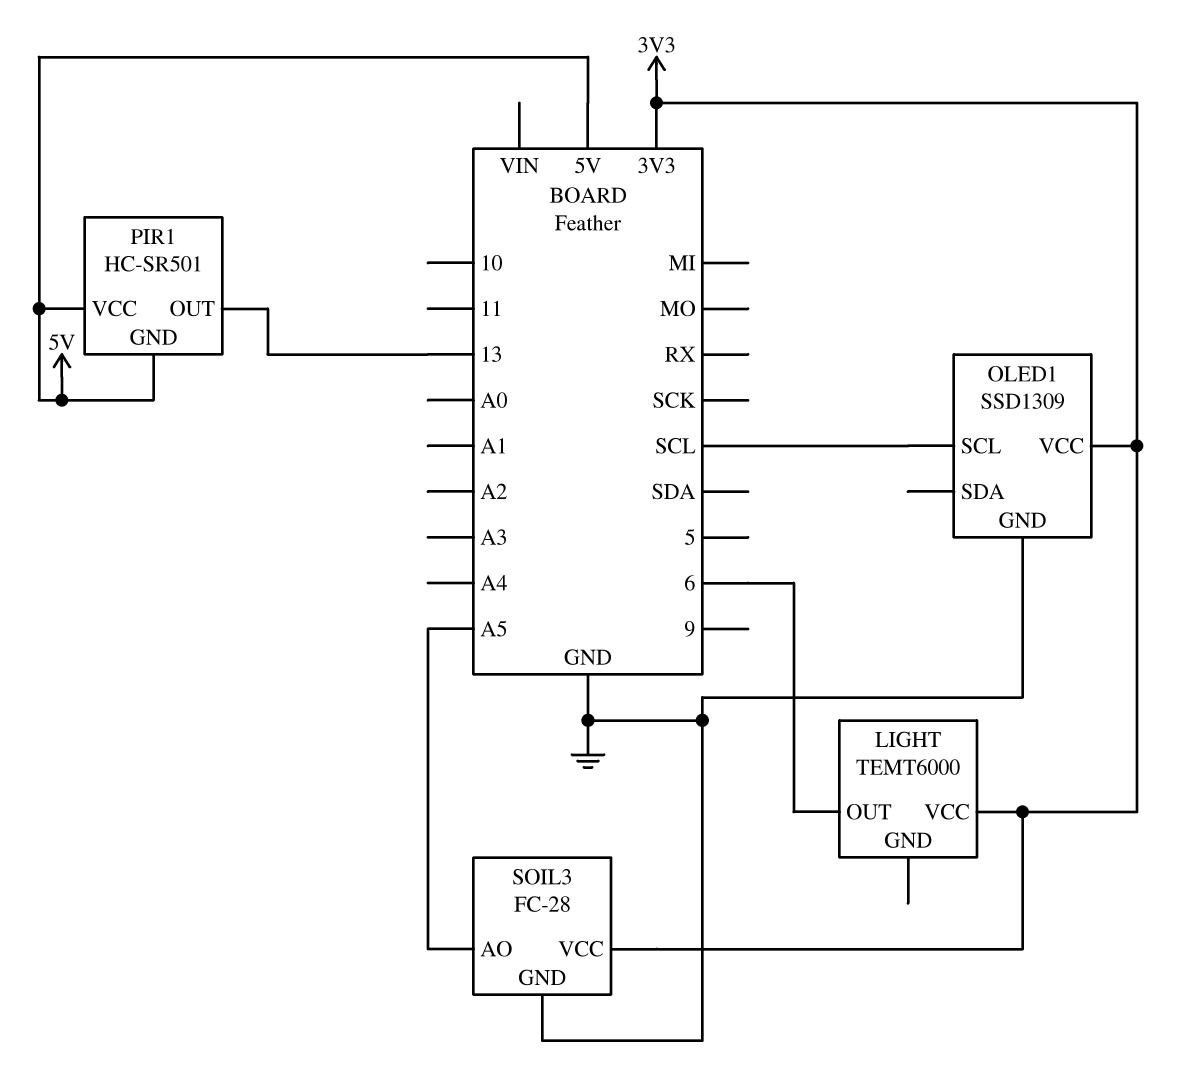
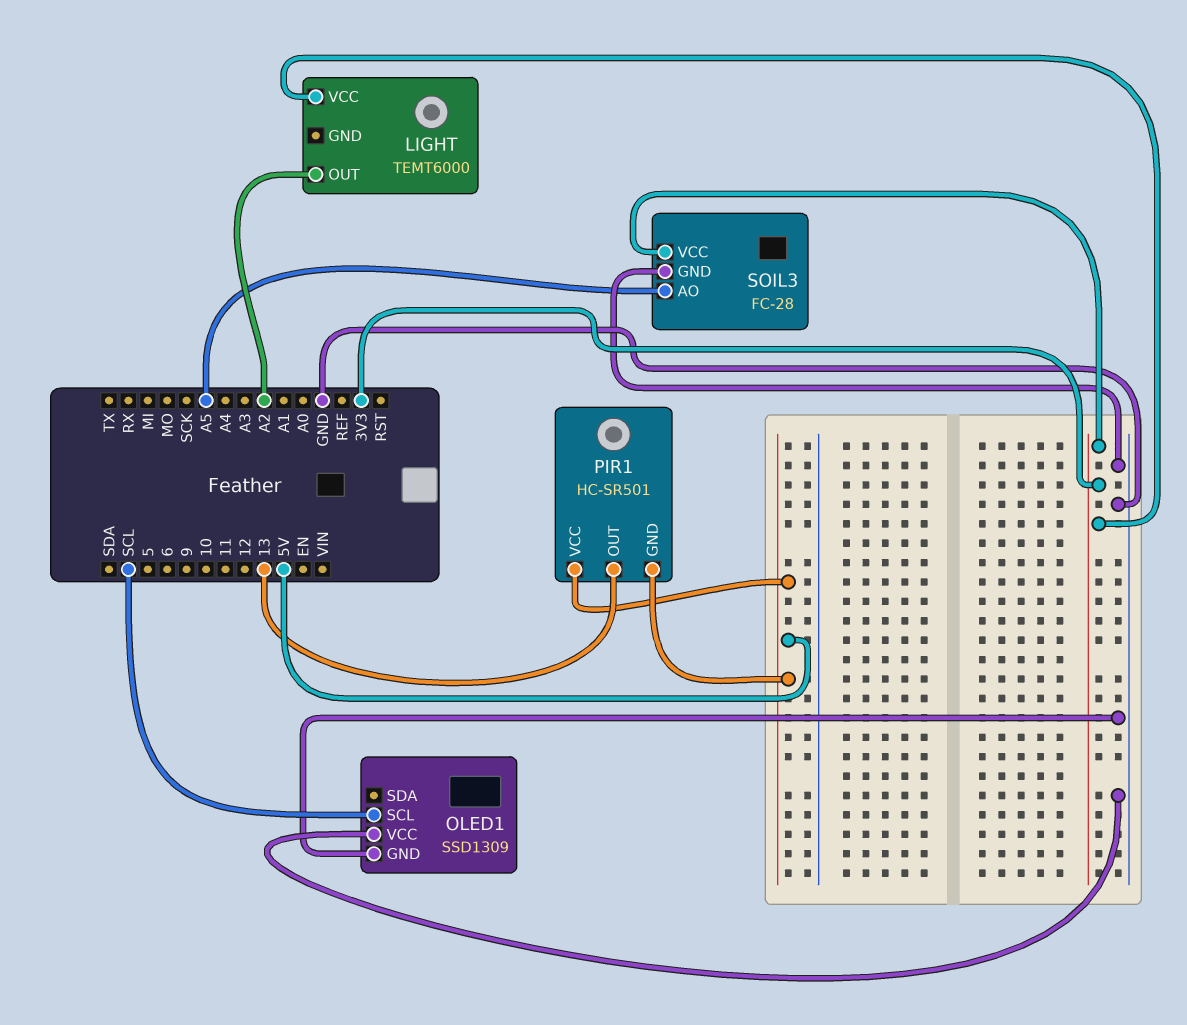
LIGHT pin OUT: 6 -> A2
OLED1 pin VCC: 3V3 -> GND

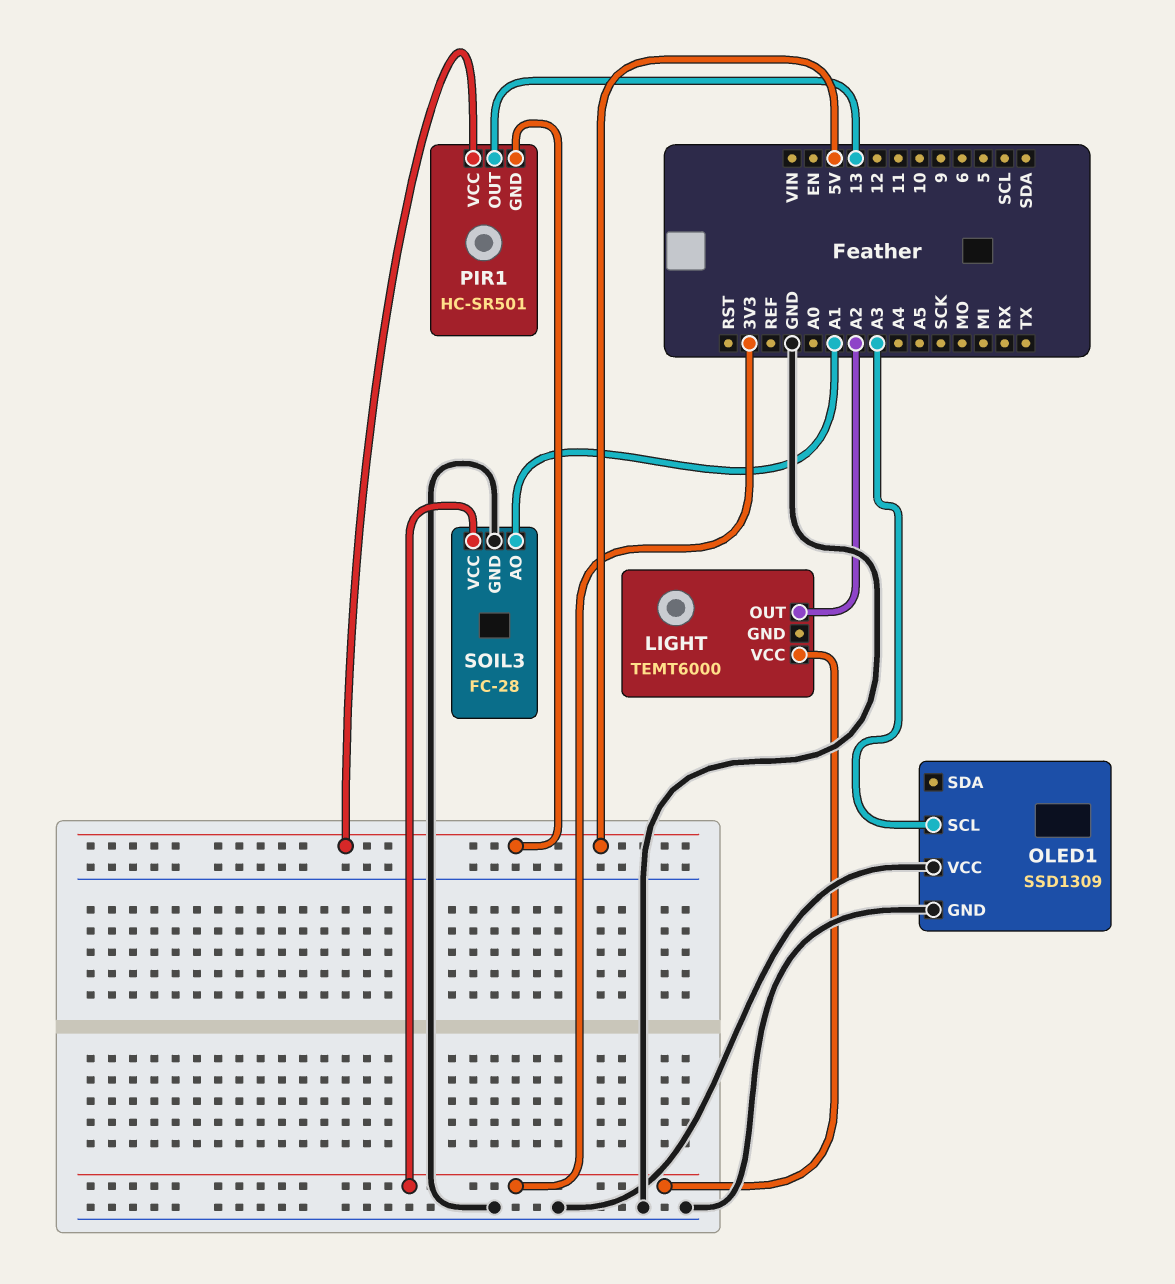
OLED1 pin SCL: SCL -> A3
SOIL3 pin AO: A5 -> A1

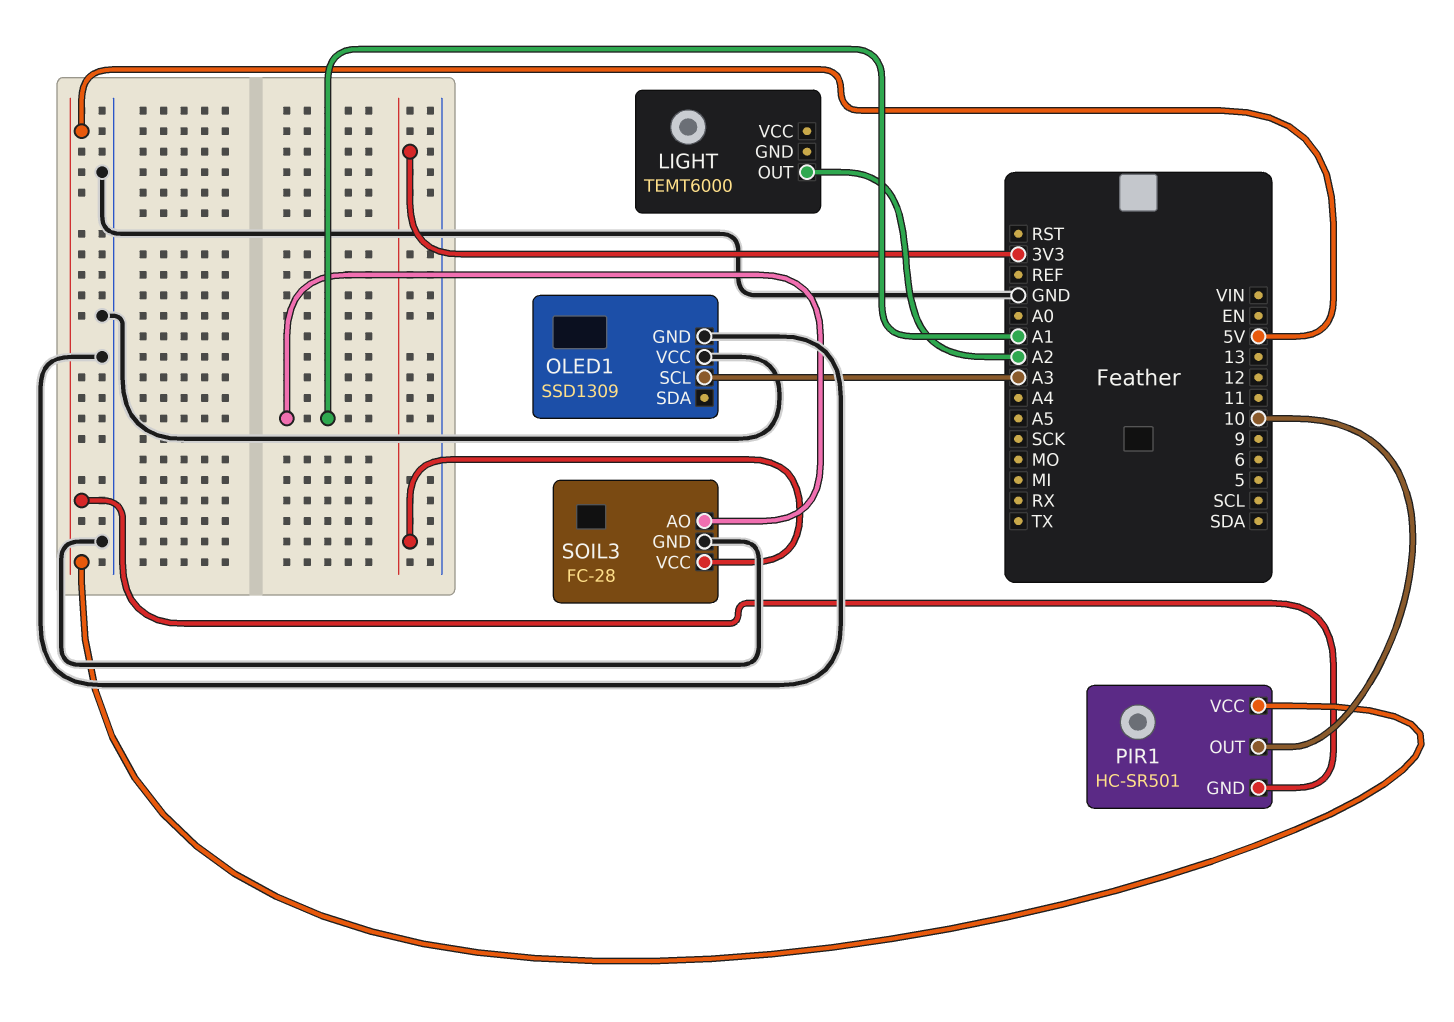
LIGHT pin VCC: 3V3 -> none
PIR1 pin OUT: 13 -> 10

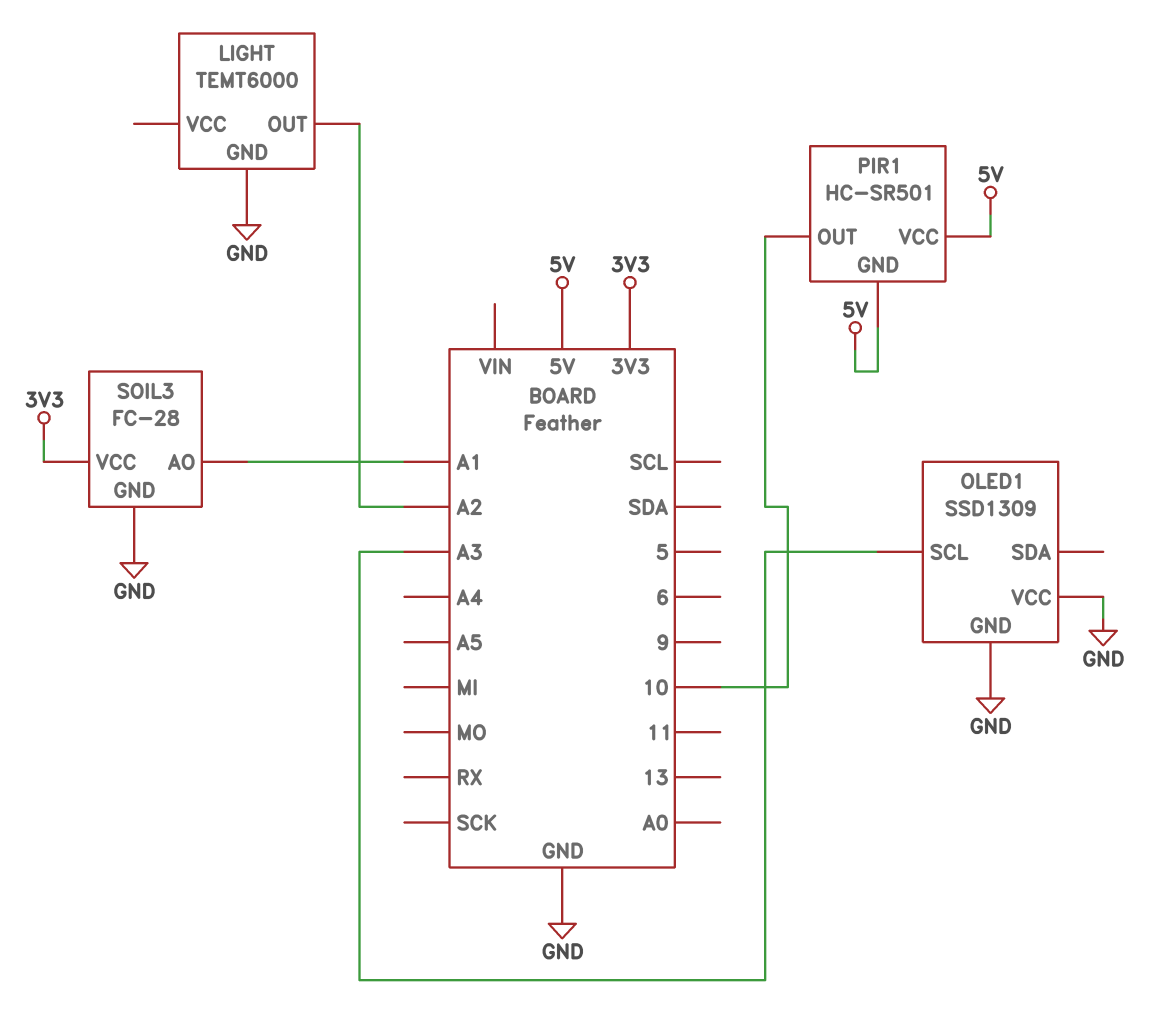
LIGHT pin GND: none -> GND

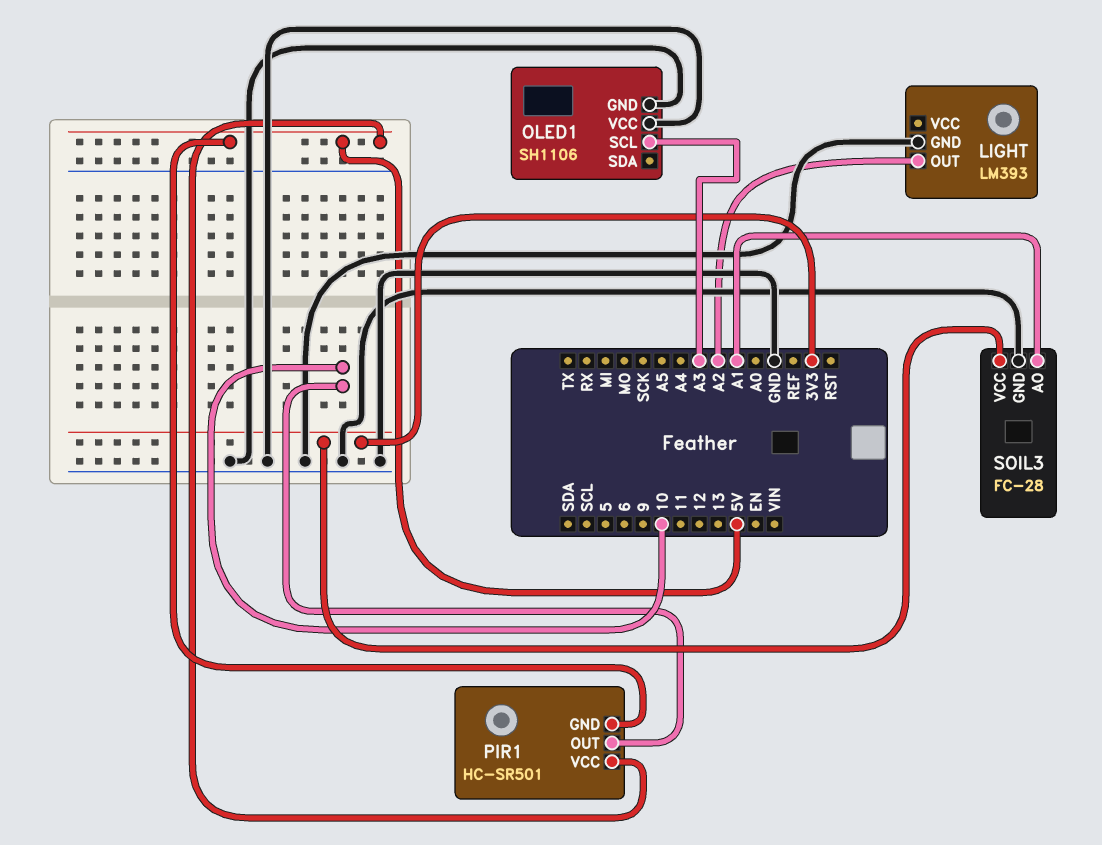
LIGHT: TEMT6000 -> LM393
OLED1: SSD1309 -> SH1106

